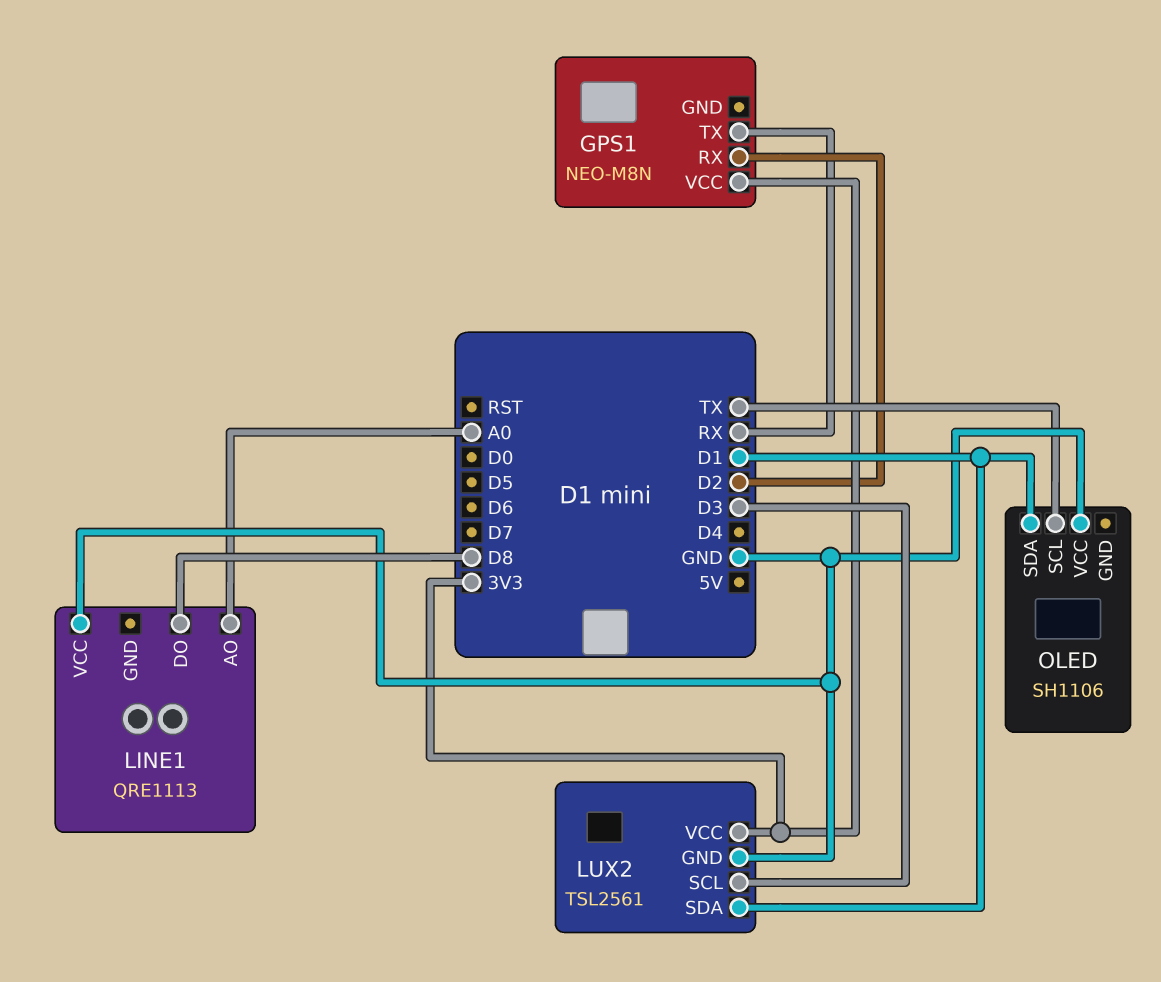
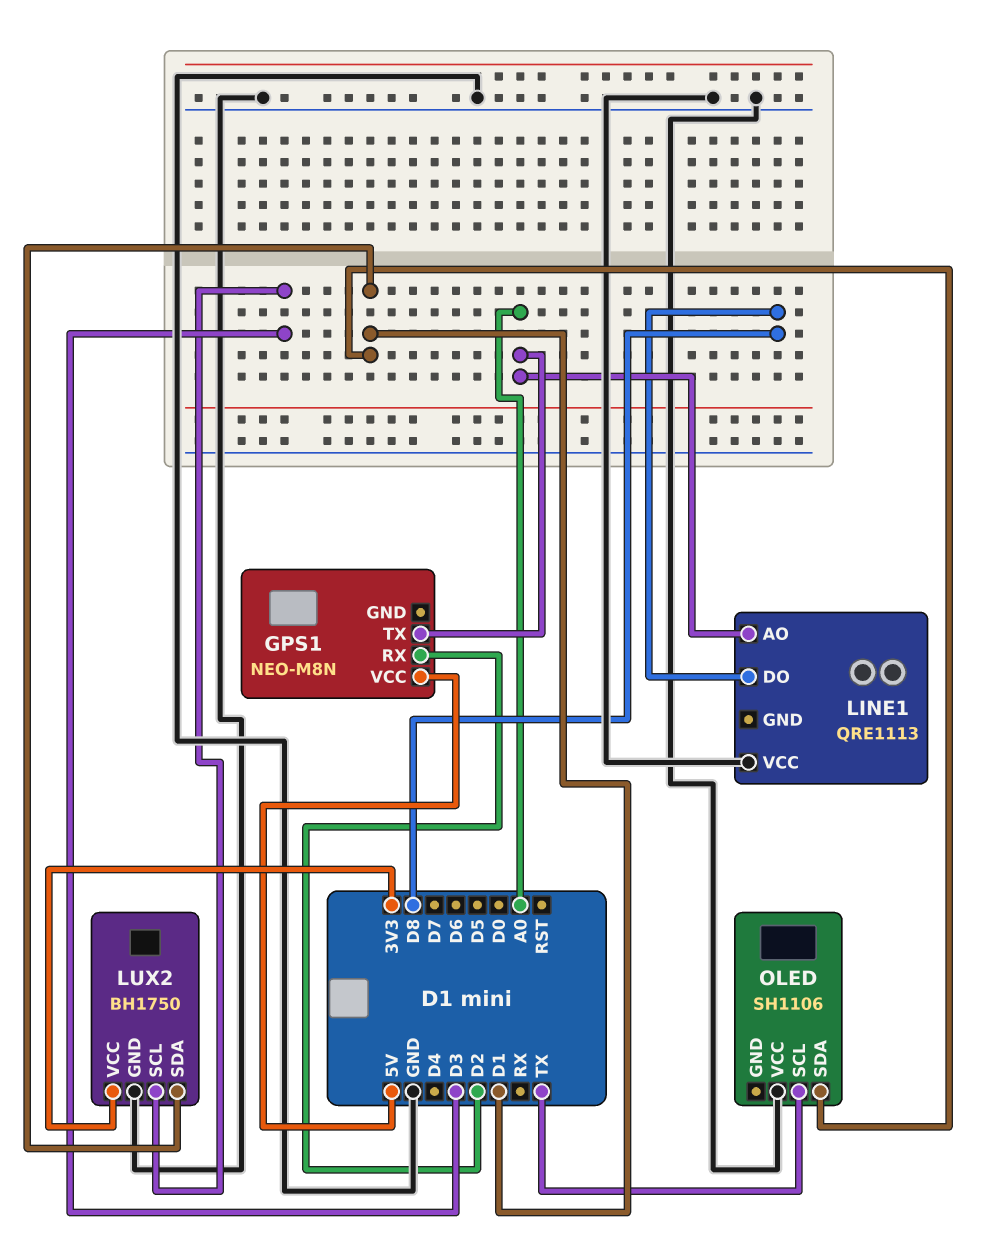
GPS1 pin TX: RX -> A0
GPS1 pin VCC: 3V3 -> 5V
LUX2: TSL2561 -> BH1750

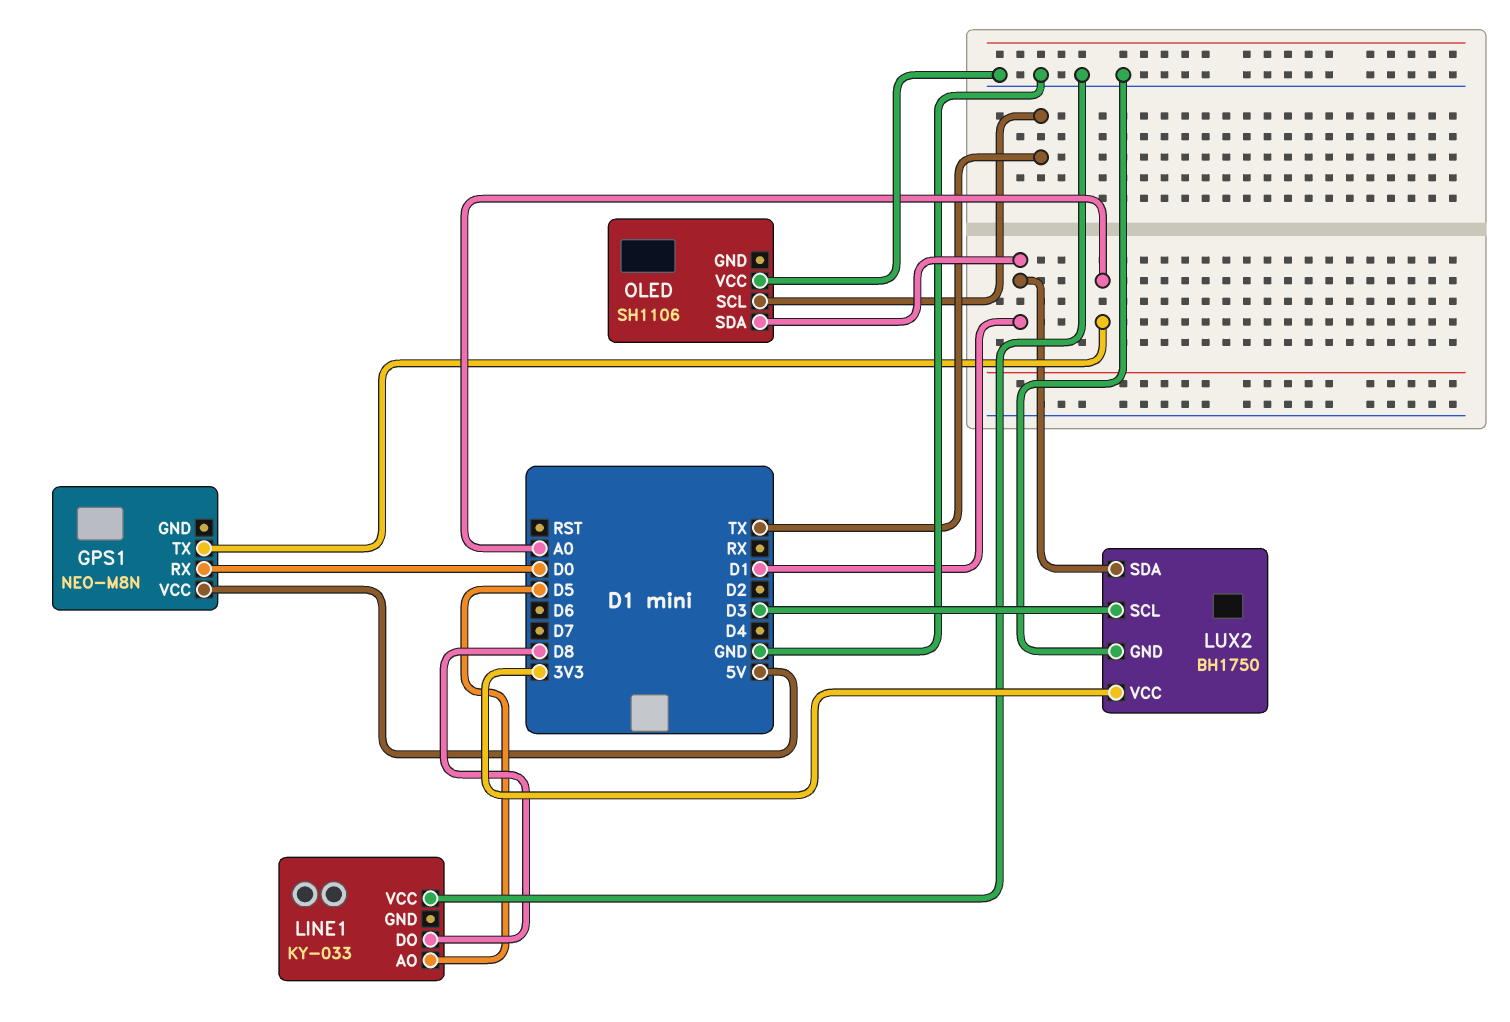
GPS1 pin RX: D2 -> D0
LINE1: QRE1113 -> KY-033
LINE1 pin AO: A0 -> D5

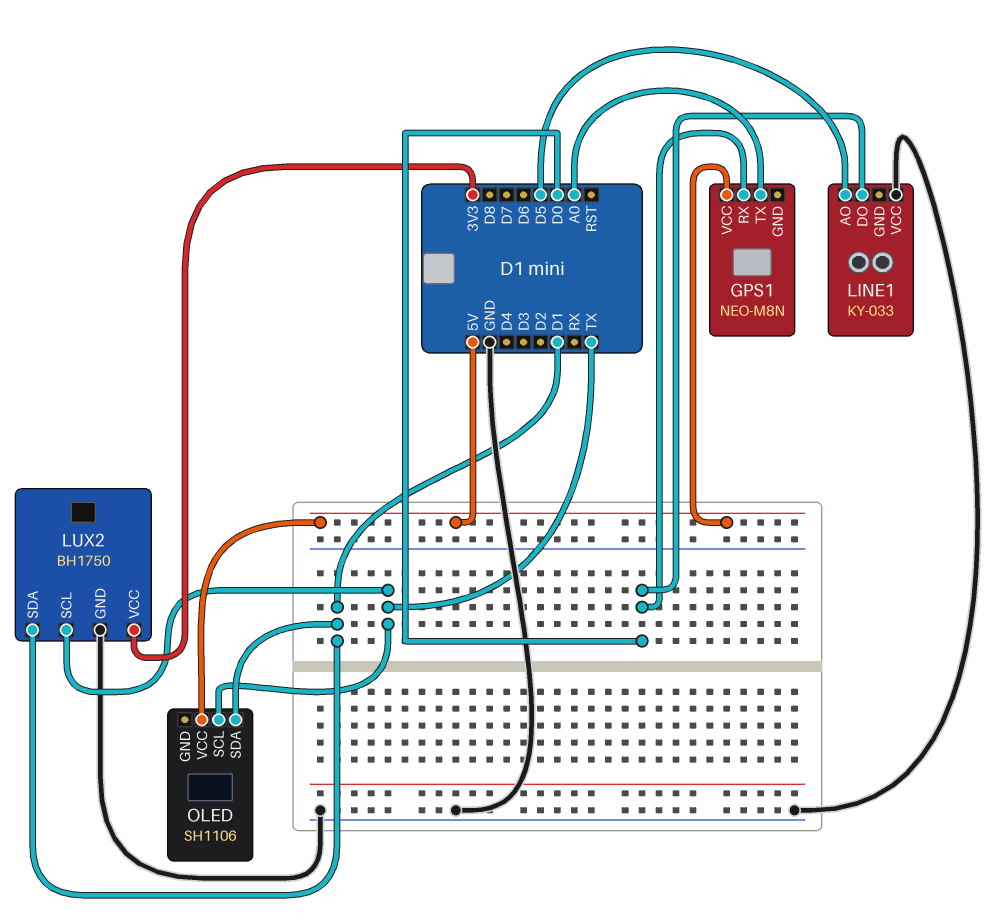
LINE1 pin DO: D8 -> D0
LUX2 pin SCL: D3 -> TX
OLED pin VCC: GND -> 5V

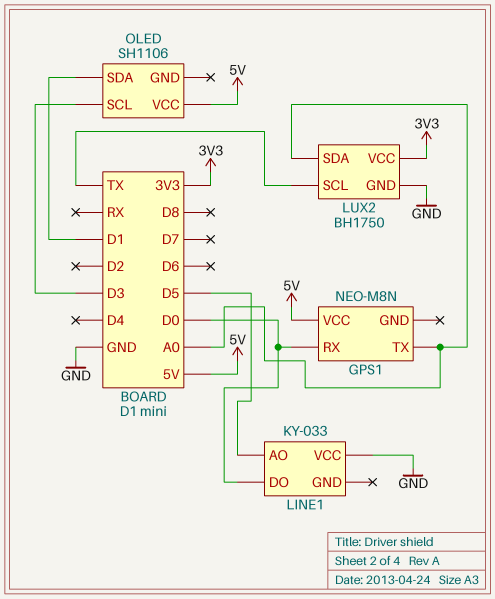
LUX2 pin SDA: D1 -> A0
OLED pin SCL: TX -> D3

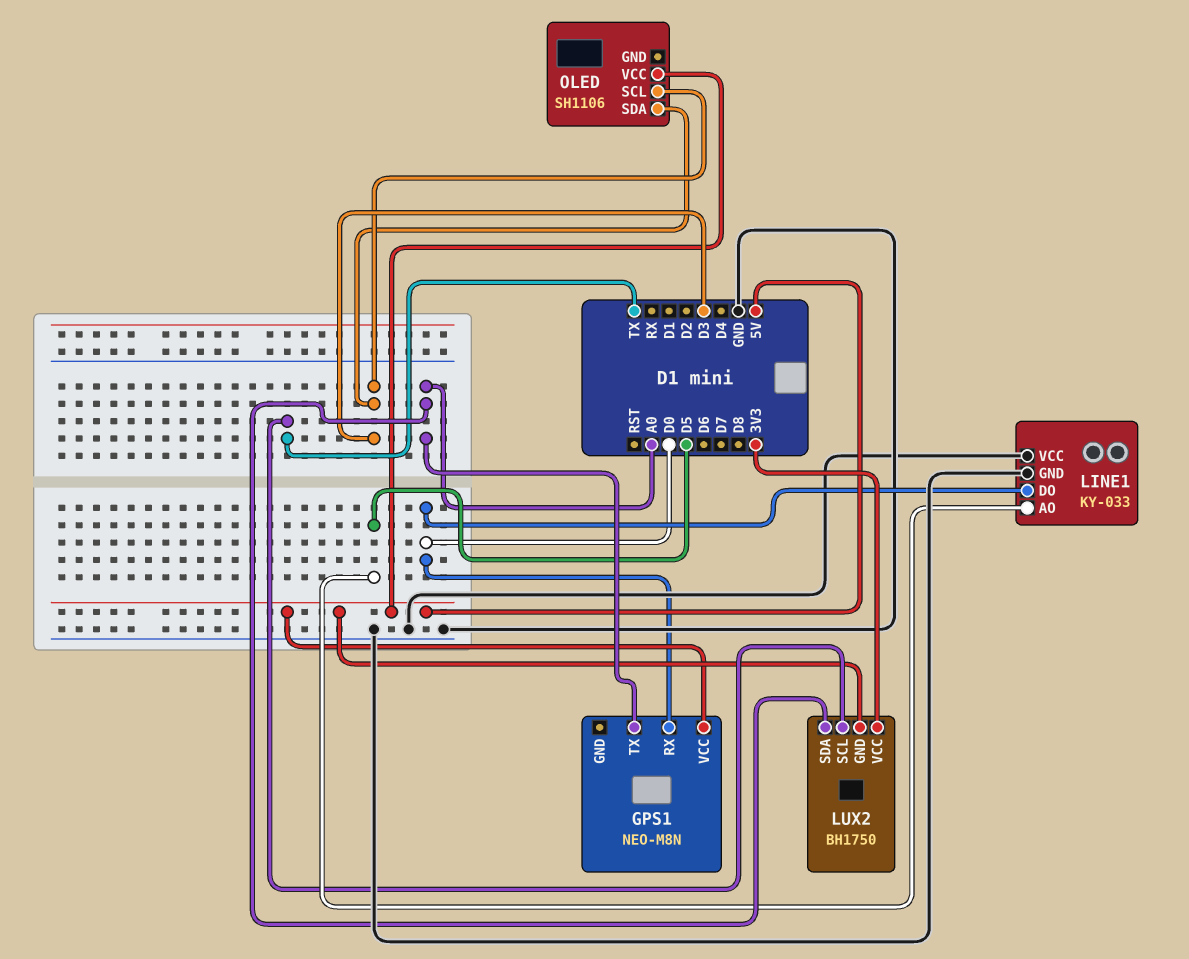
LINE1 pin GND: none -> GND
LUX2 pin GND: GND -> 5V
OLED pin SDA: D1 -> D3

